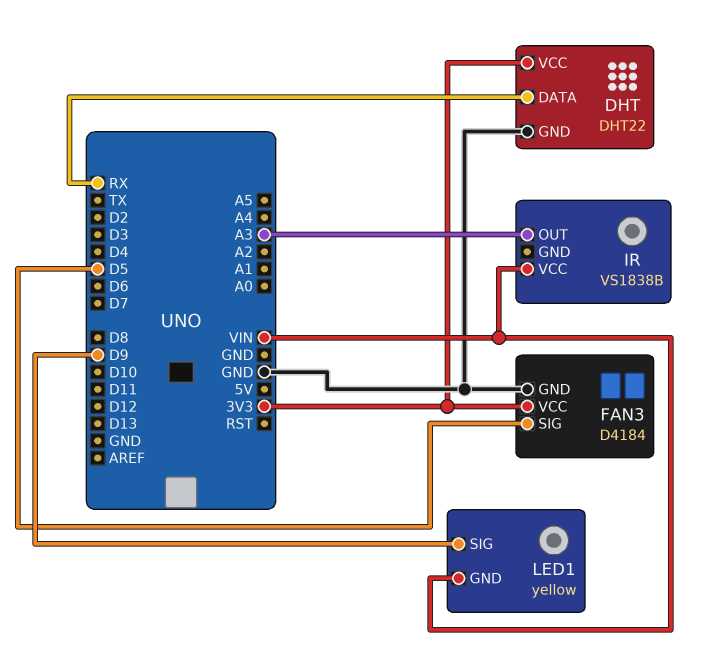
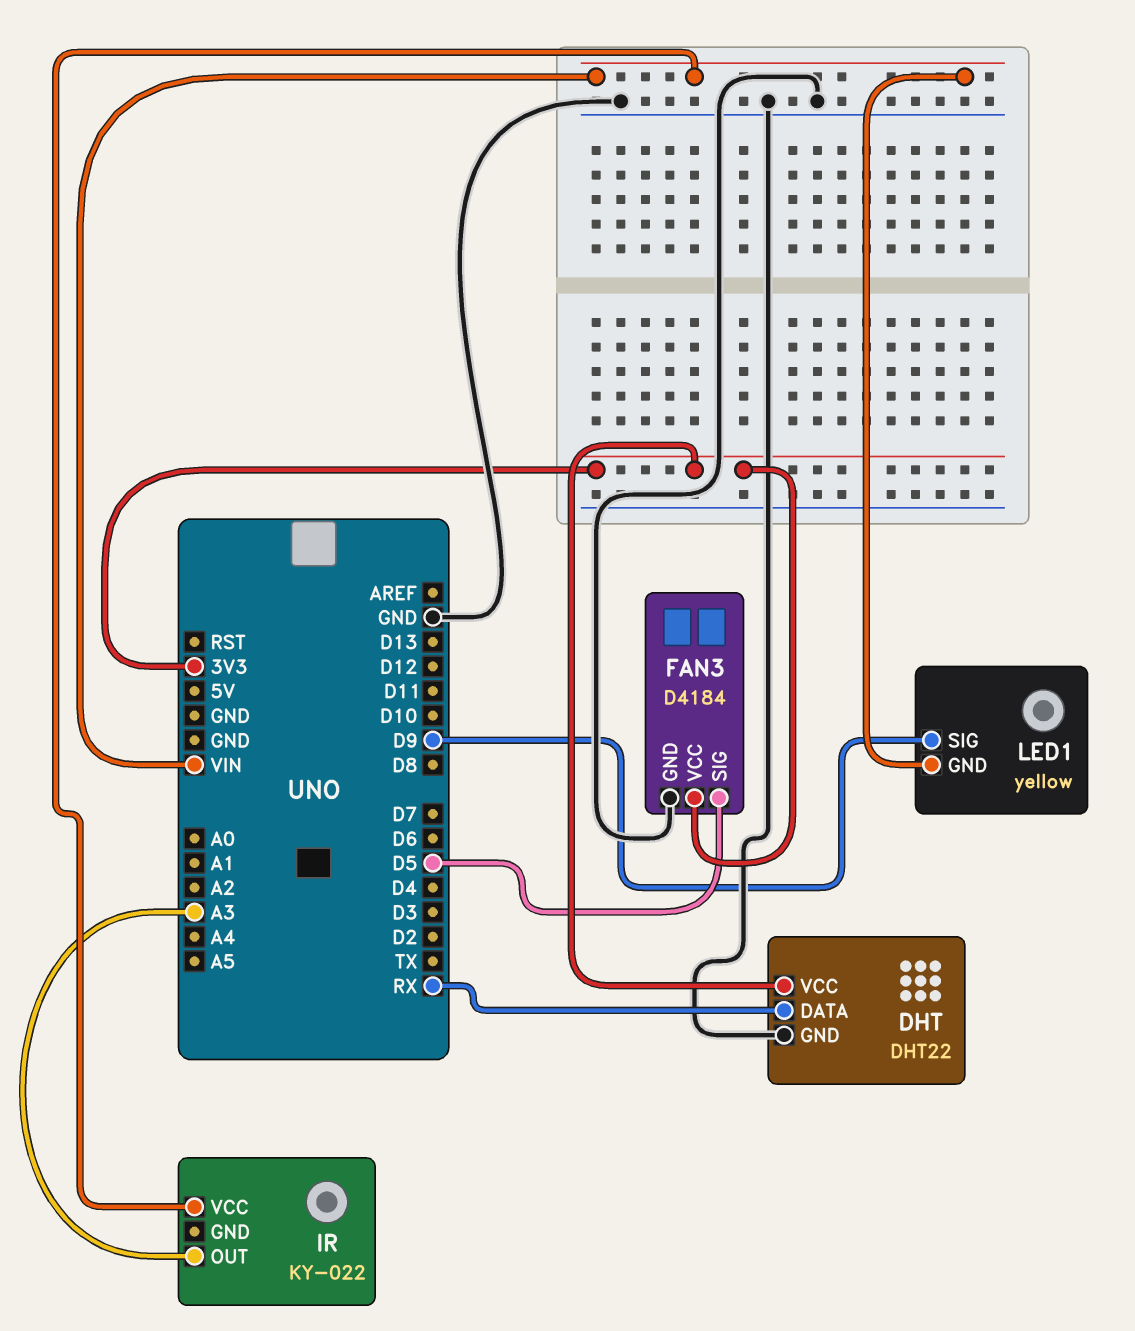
IR: VS1838B -> KY-022

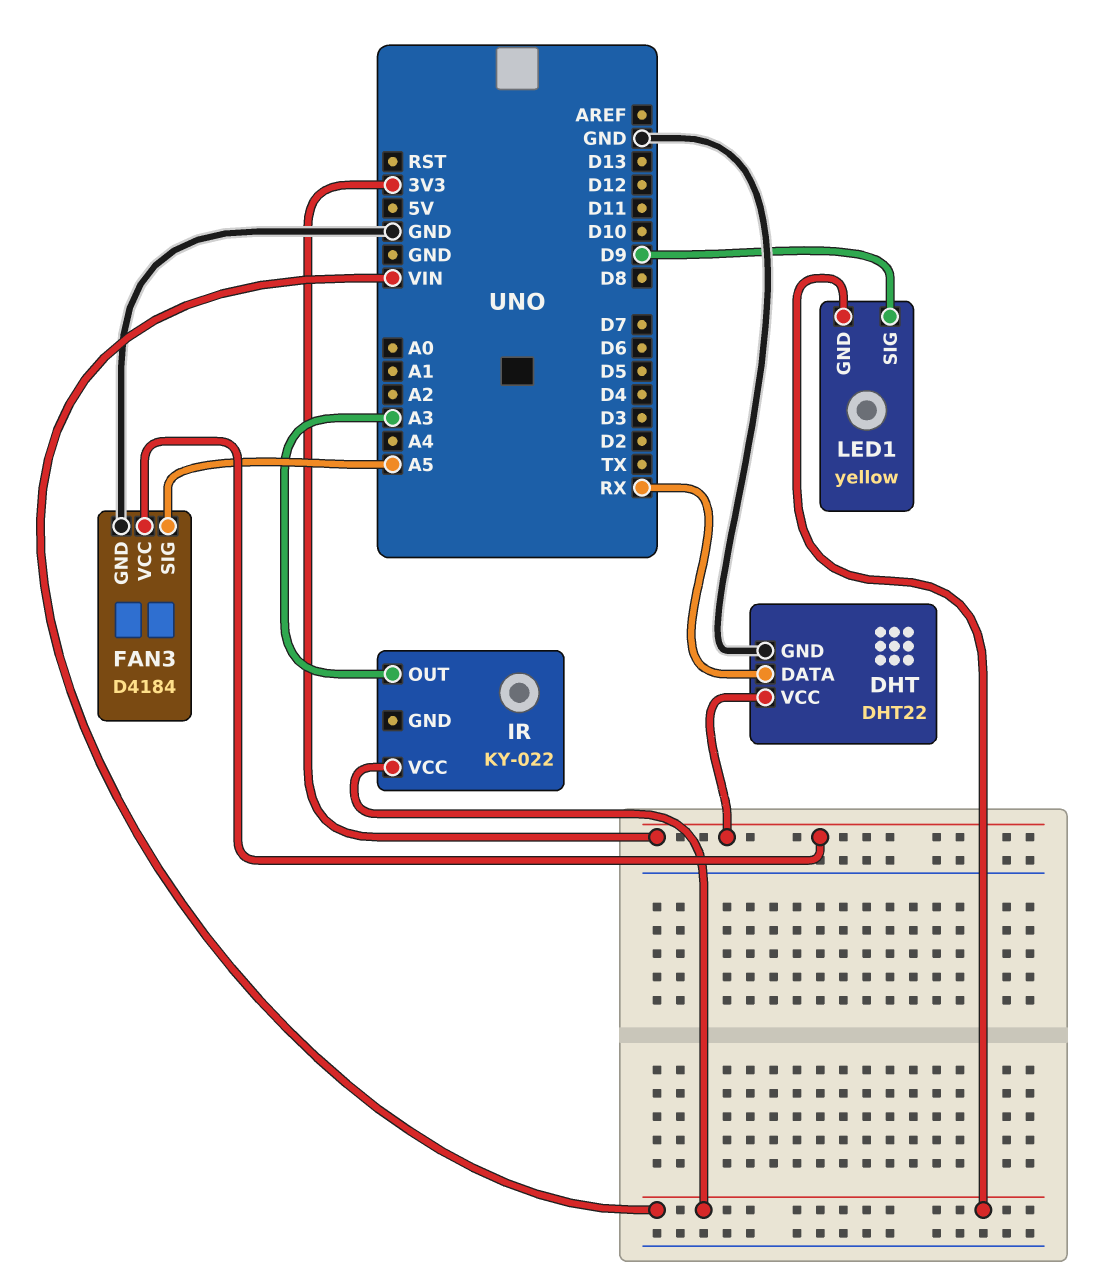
FAN3 pin SIG: D5 -> A5

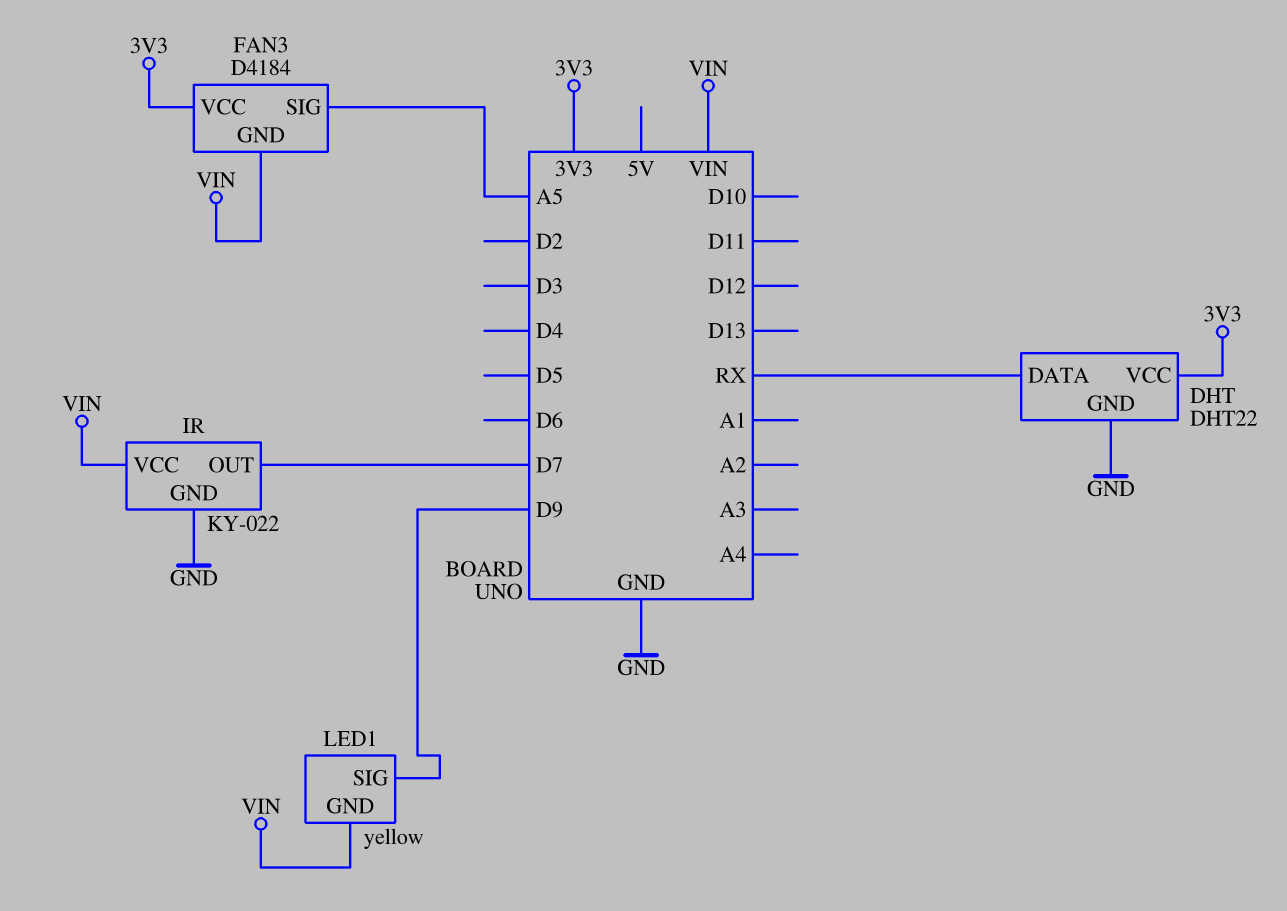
FAN3 pin GND: GND -> VIN
IR pin GND: none -> GND
IR pin OUT: A3 -> D7

